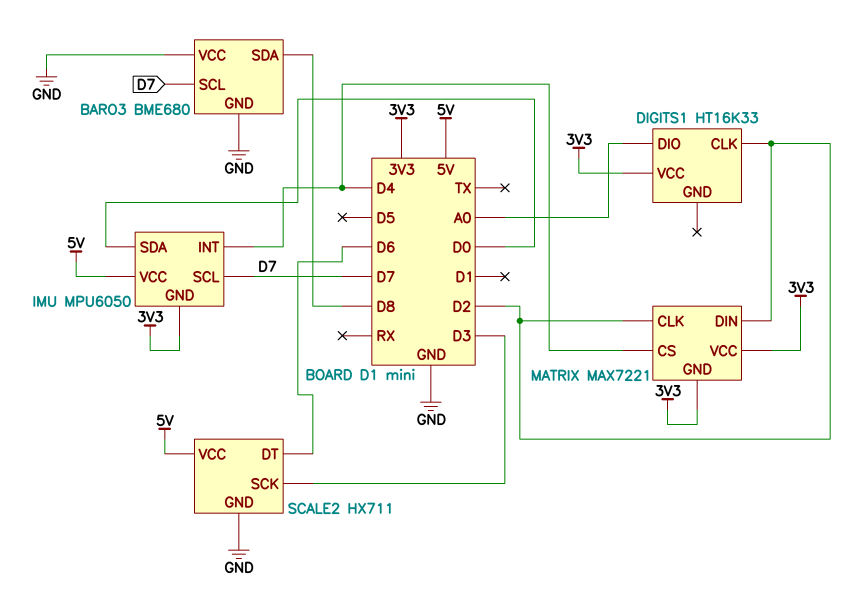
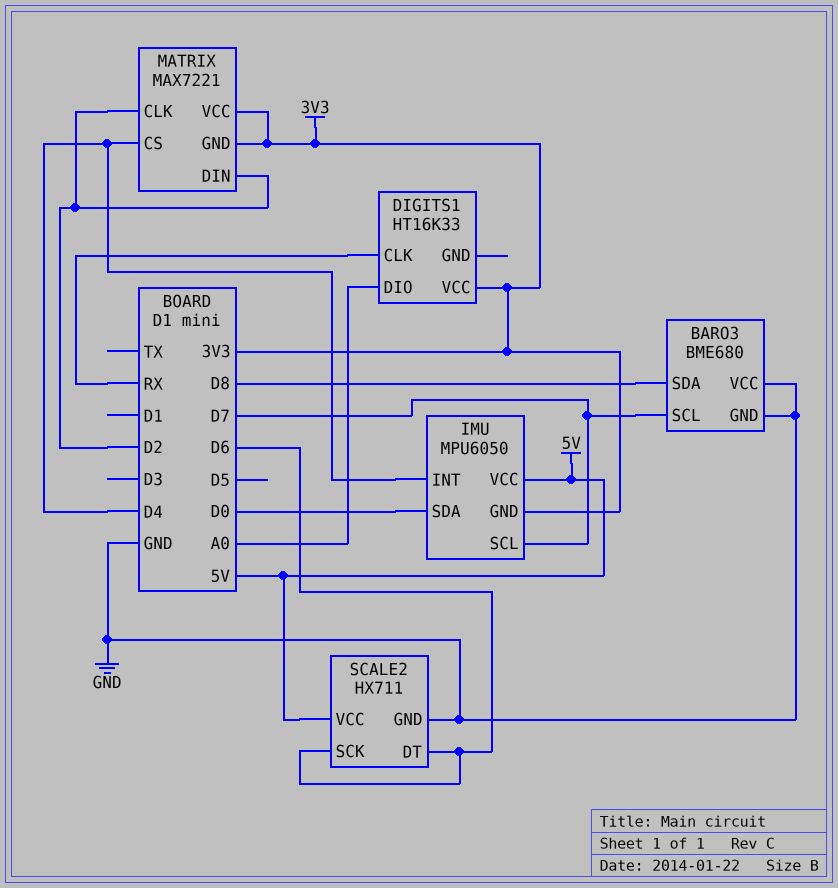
DIGITS1 pin CLK: D2 -> RX
SCALE2 pin SCK: D3 -> D6

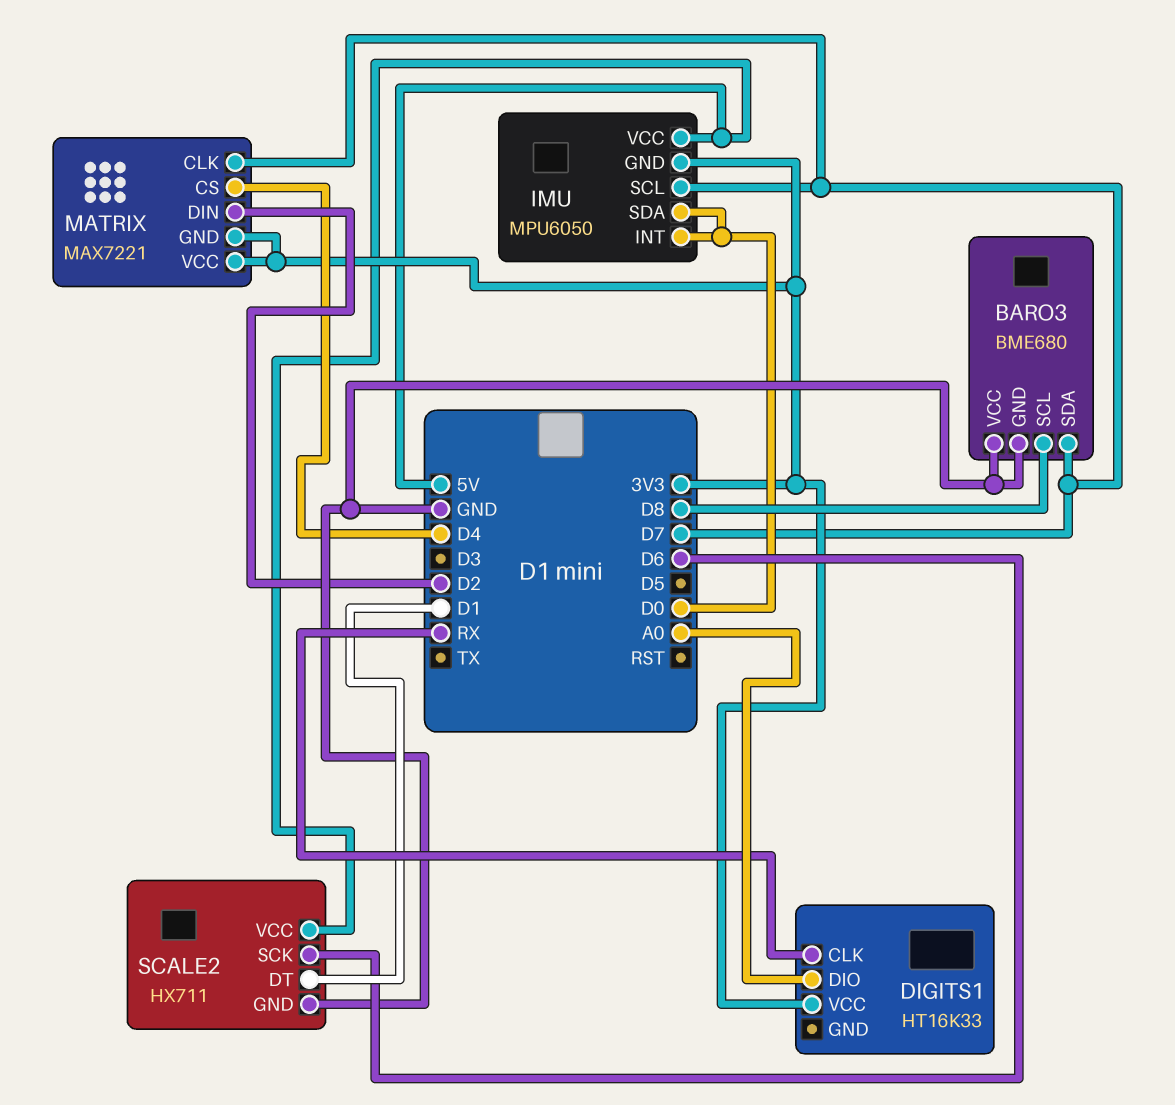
BARO3 pin SCL: D7 -> D8
BARO3 pin SDA: D8 -> D7
IMU pin INT: D4 -> D0
MATRIX pin CLK: D2 -> D7
SCALE2 pin DT: D6 -> D1

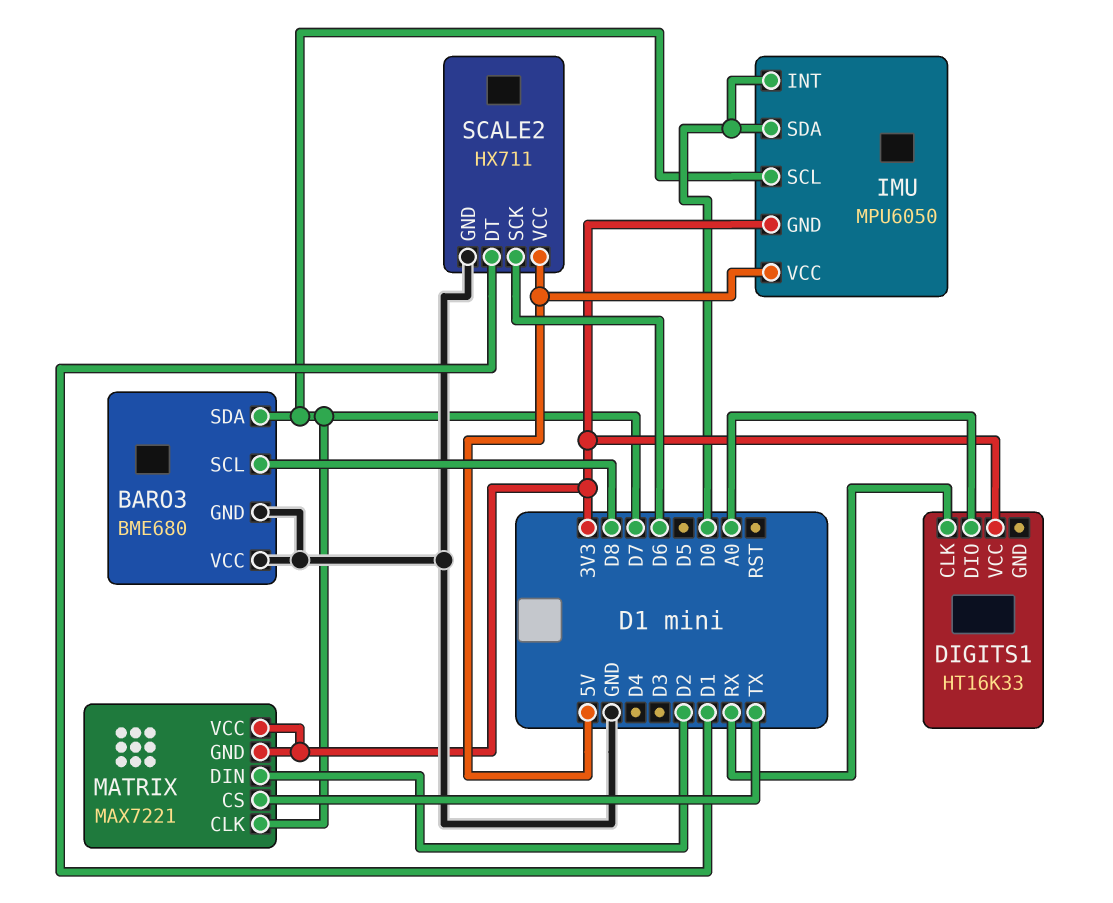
MATRIX pin CS: D4 -> TX

